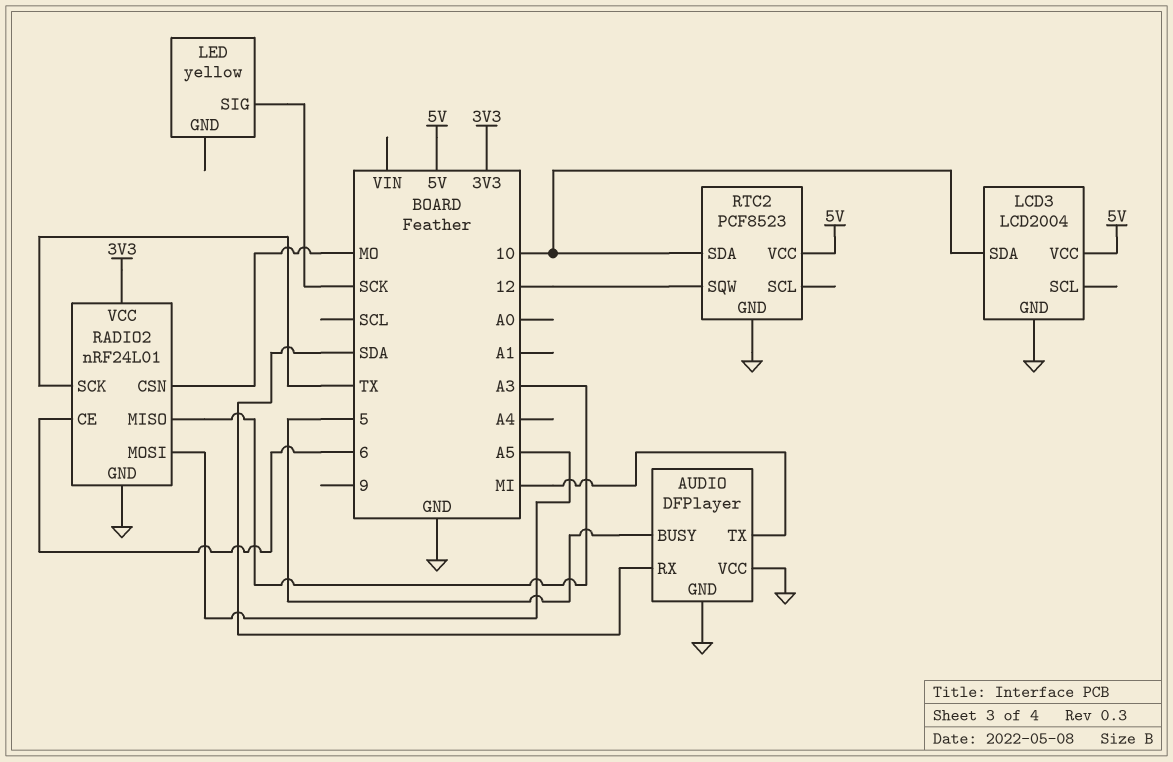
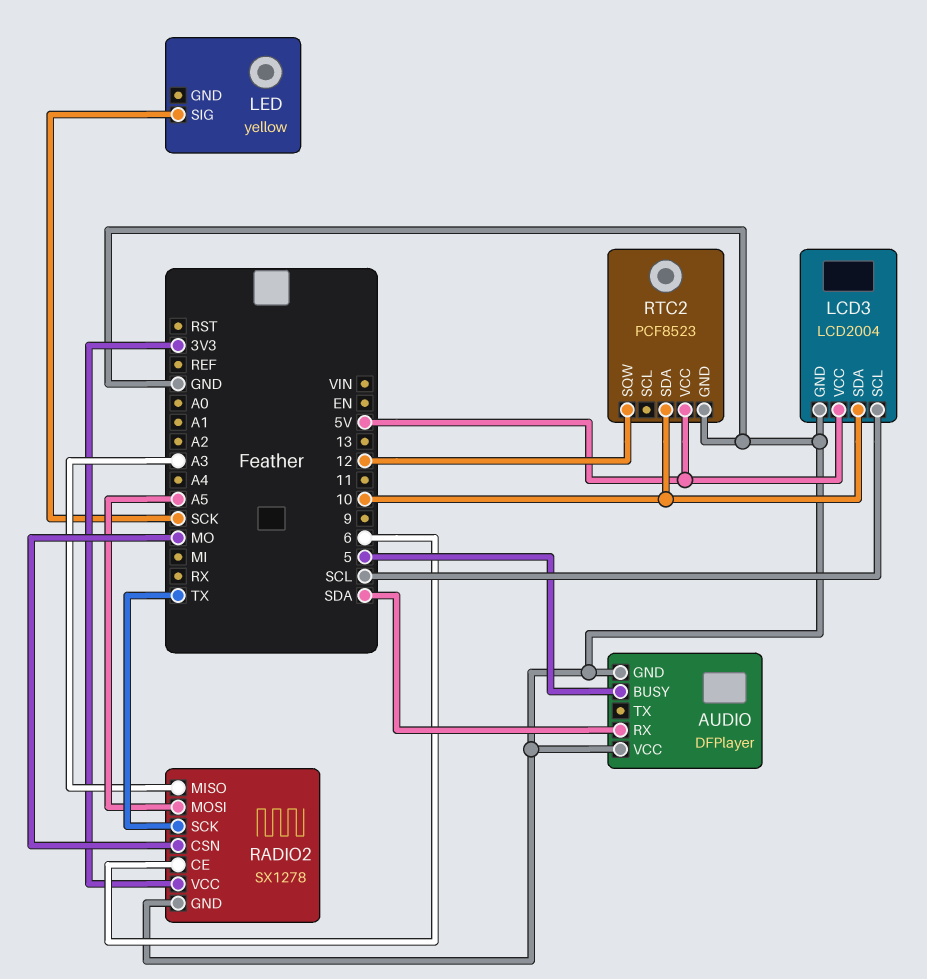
AUDIO pin TX: MI -> none
LCD3 pin SCL: none -> SCL
RADIO2: nRF24L01 -> SX1278

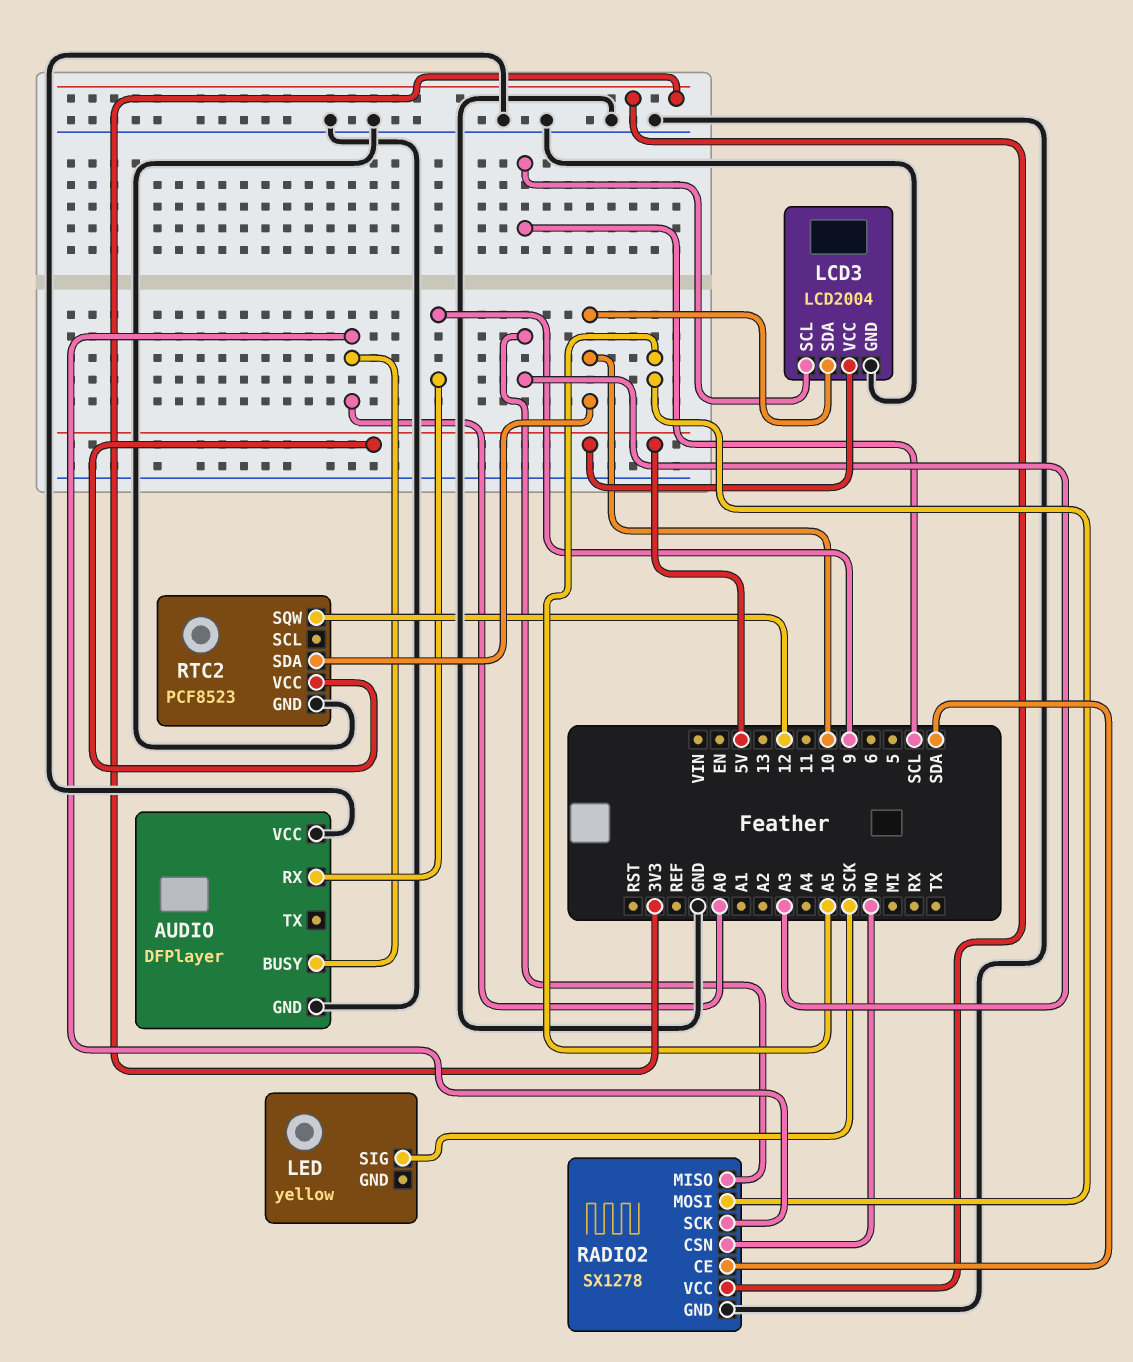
AUDIO pin BUSY: 5 -> A0
AUDIO pin RX: SDA -> 9
RADIO2 pin CE: 6 -> SDA
RADIO2 pin SCK: TX -> A0

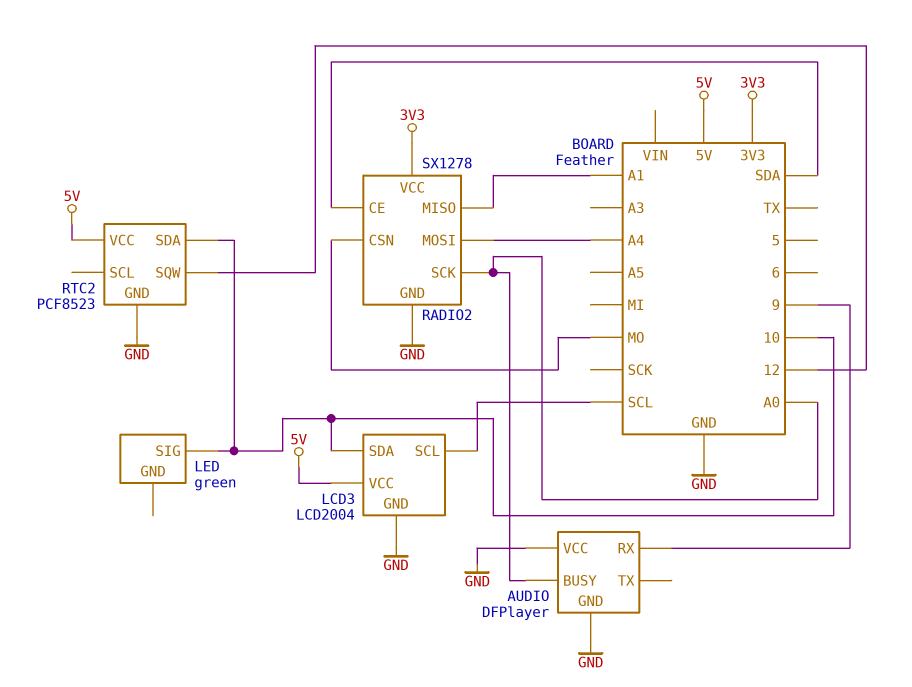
LED: yellow -> green
LED pin SIG: SCK -> 10
RADIO2 pin MISO: A3 -> A1
RADIO2 pin MOSI: A5 -> A4

